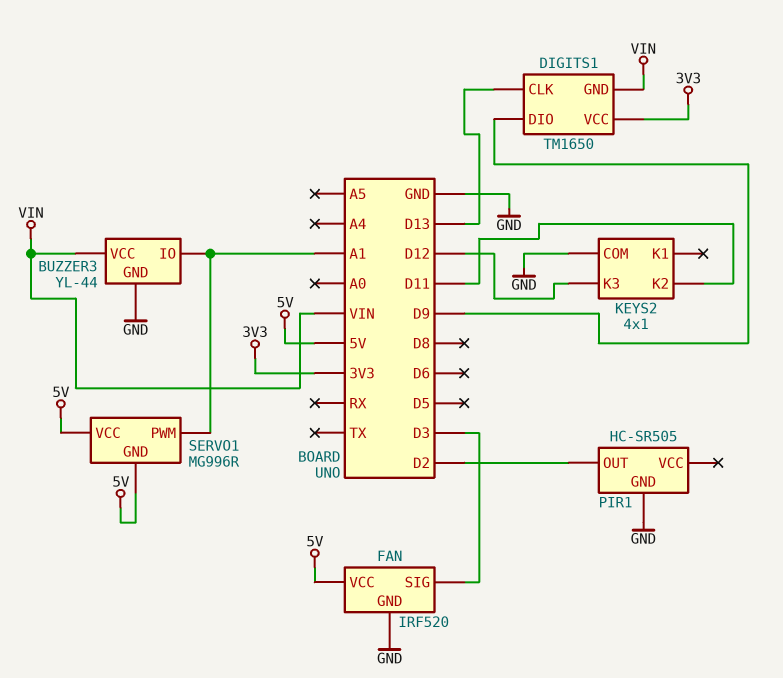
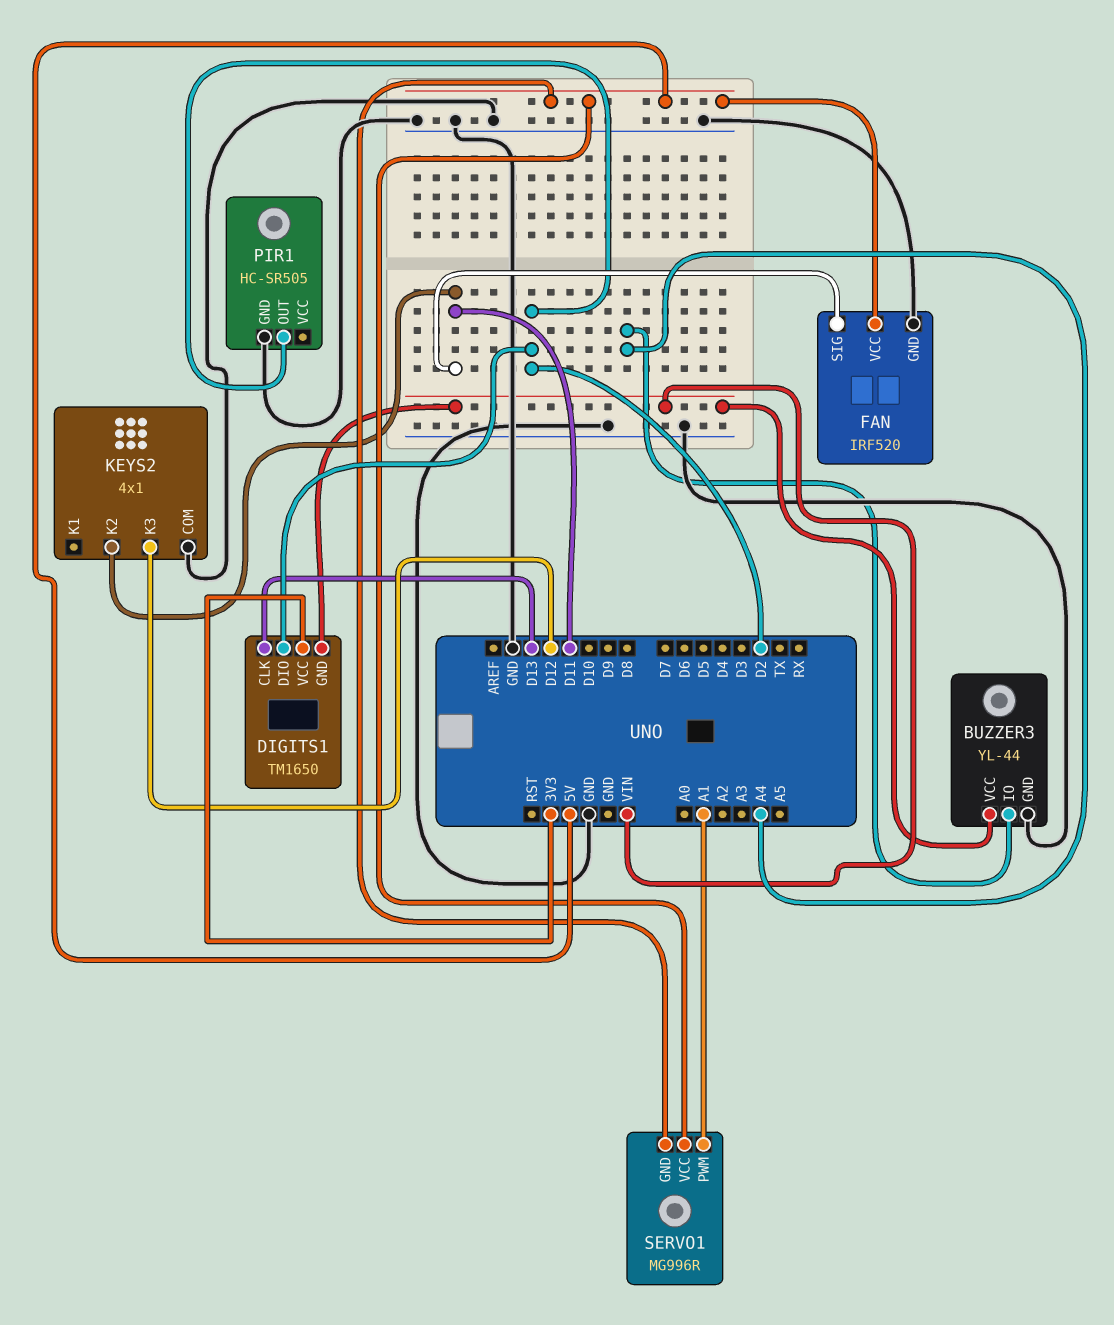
BUZZER3 pin IO: A1 -> A4
DIGITS1 pin DIO: D9 -> D2
FAN pin SIG: D3 -> D11

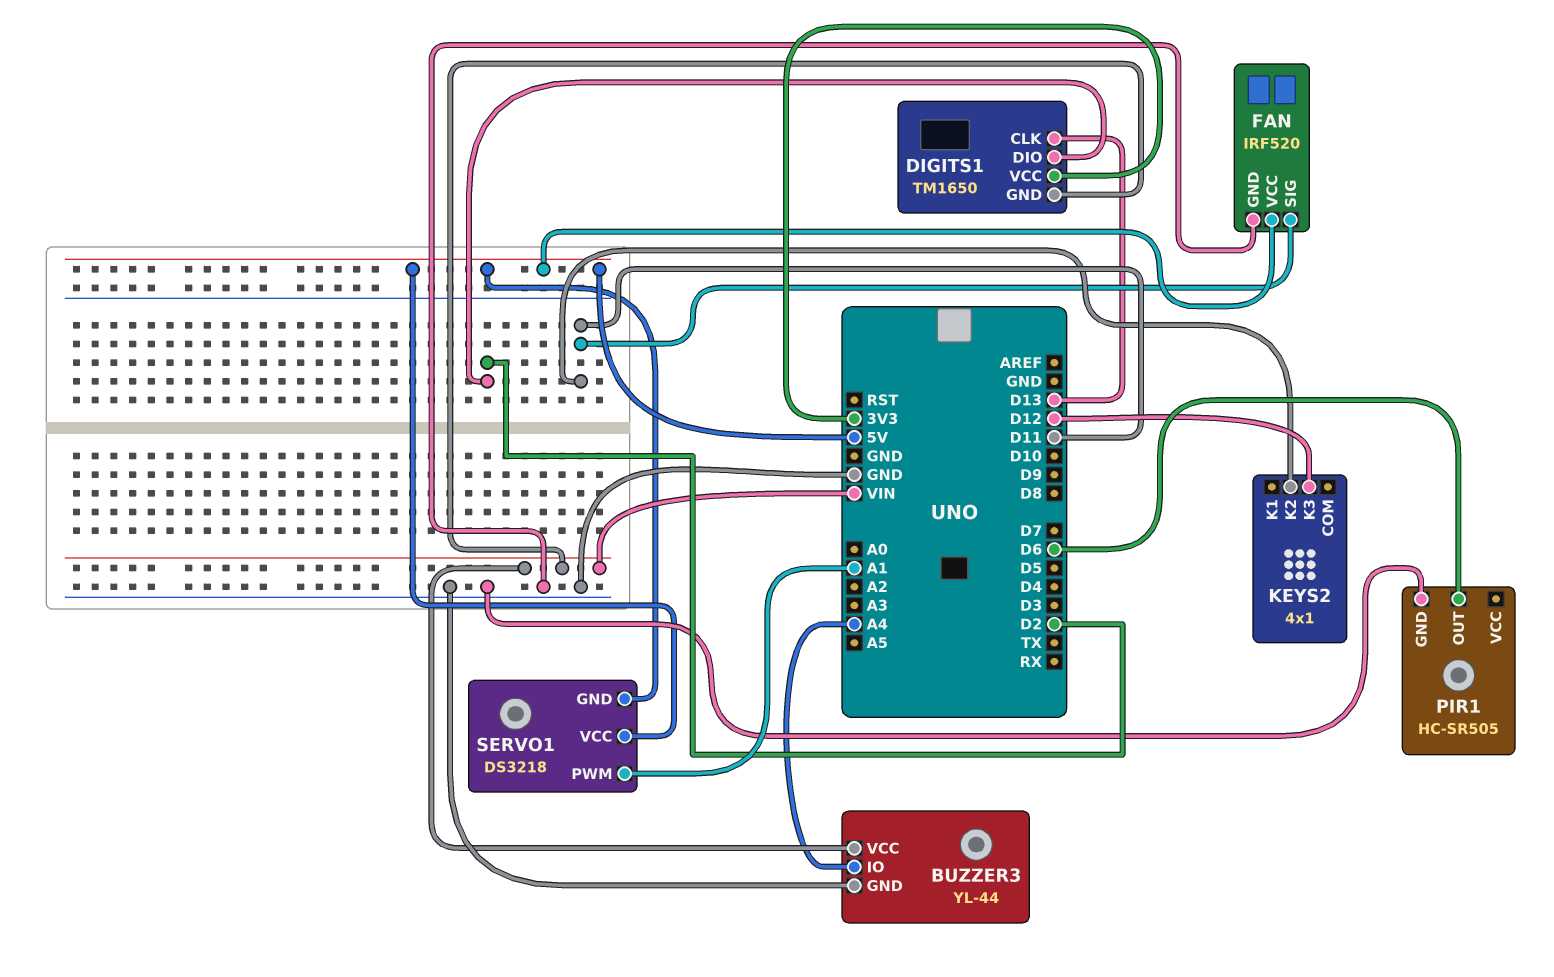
KEYS2 pin COM: GND -> none
PIR1 pin OUT: D2 -> D6
SERVO1: MG996R -> DS3218

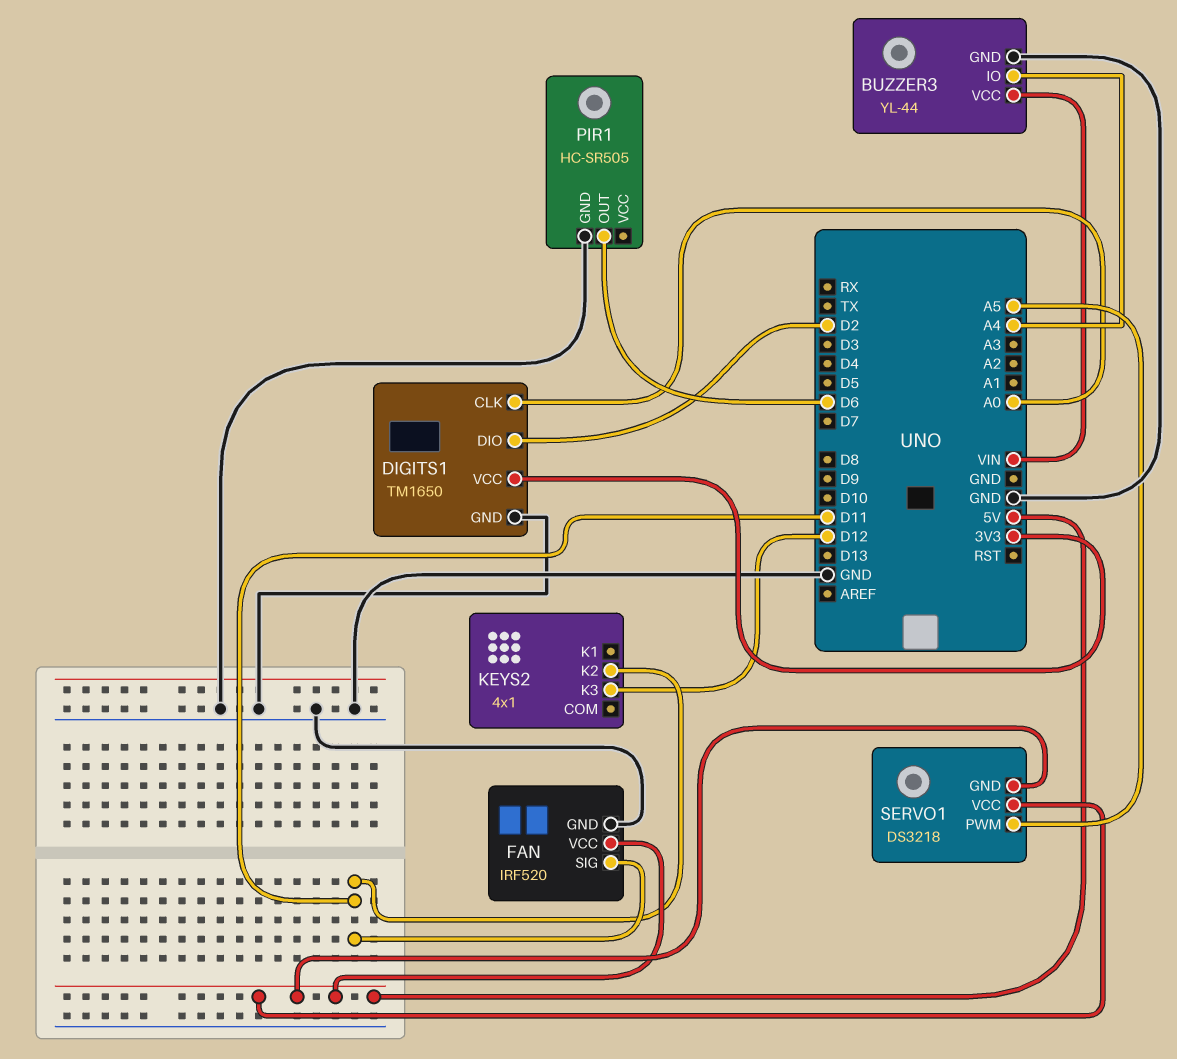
DIGITS1 pin CLK: D13 -> A0
DIGITS1 pin GND: VIN -> GND
SERVO1 pin PWM: A1 -> A5

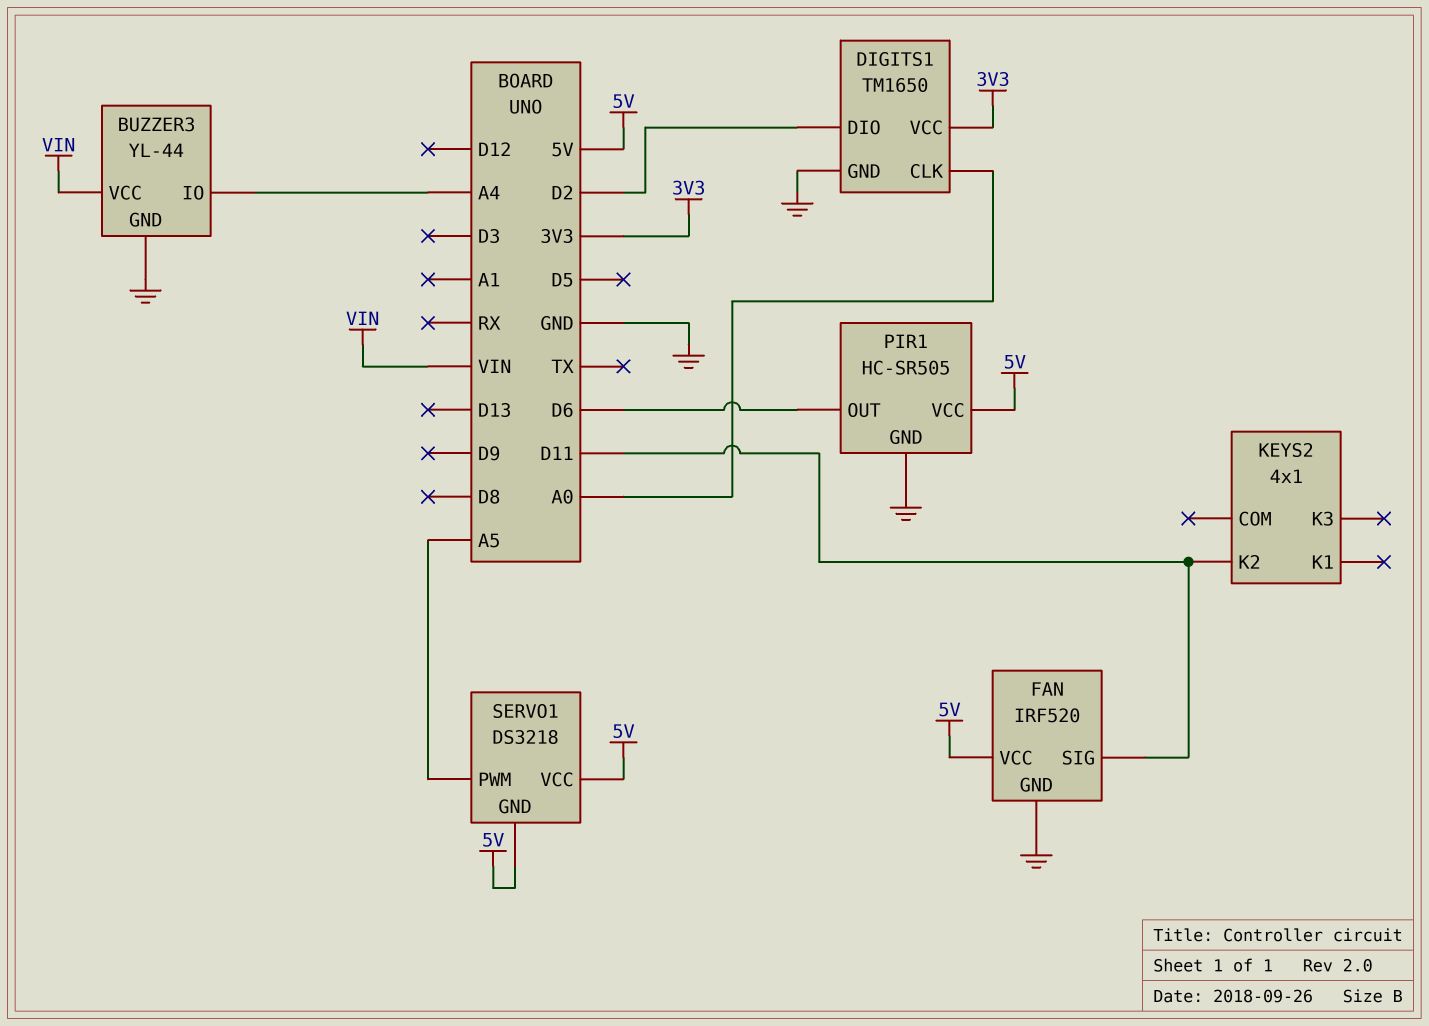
KEYS2 pin K3: D12 -> none
PIR1 pin VCC: none -> 5V

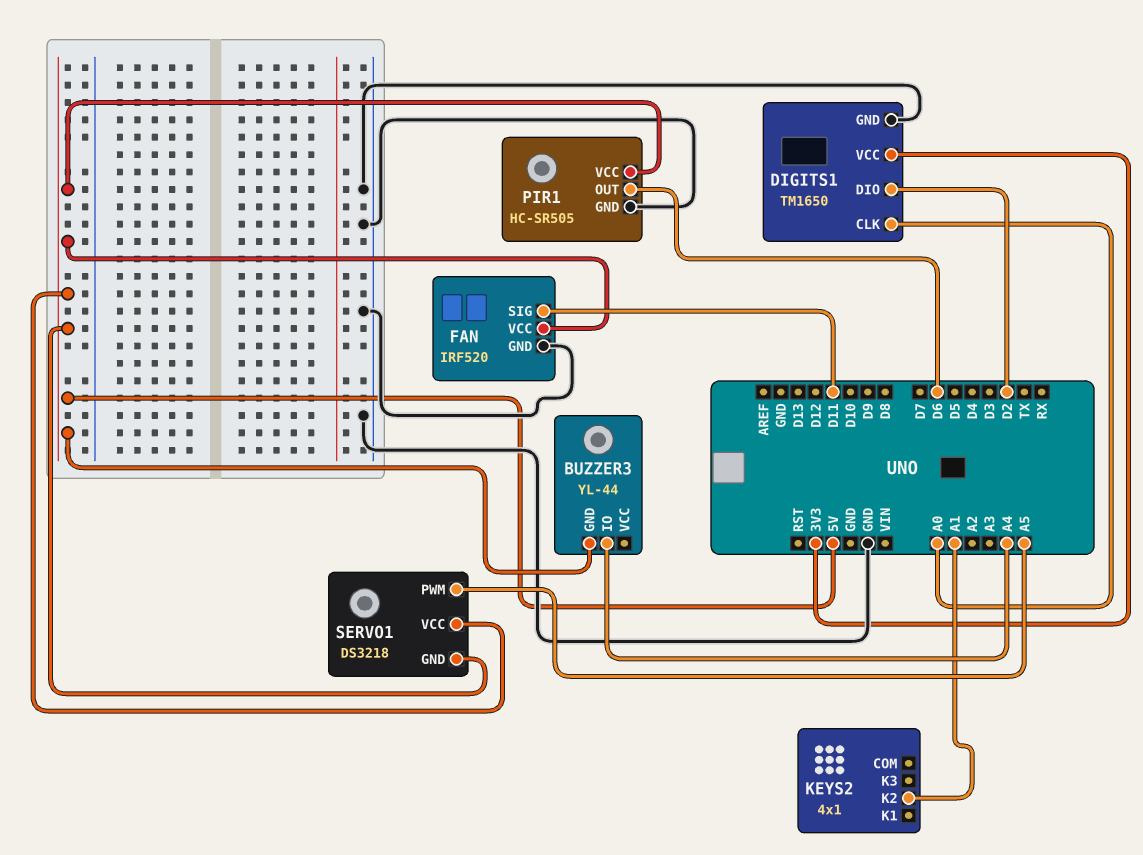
BUZZER3 pin GND: GND -> 5V
BUZZER3 pin VCC: VIN -> none
KEYS2 pin K2: D11 -> A1

